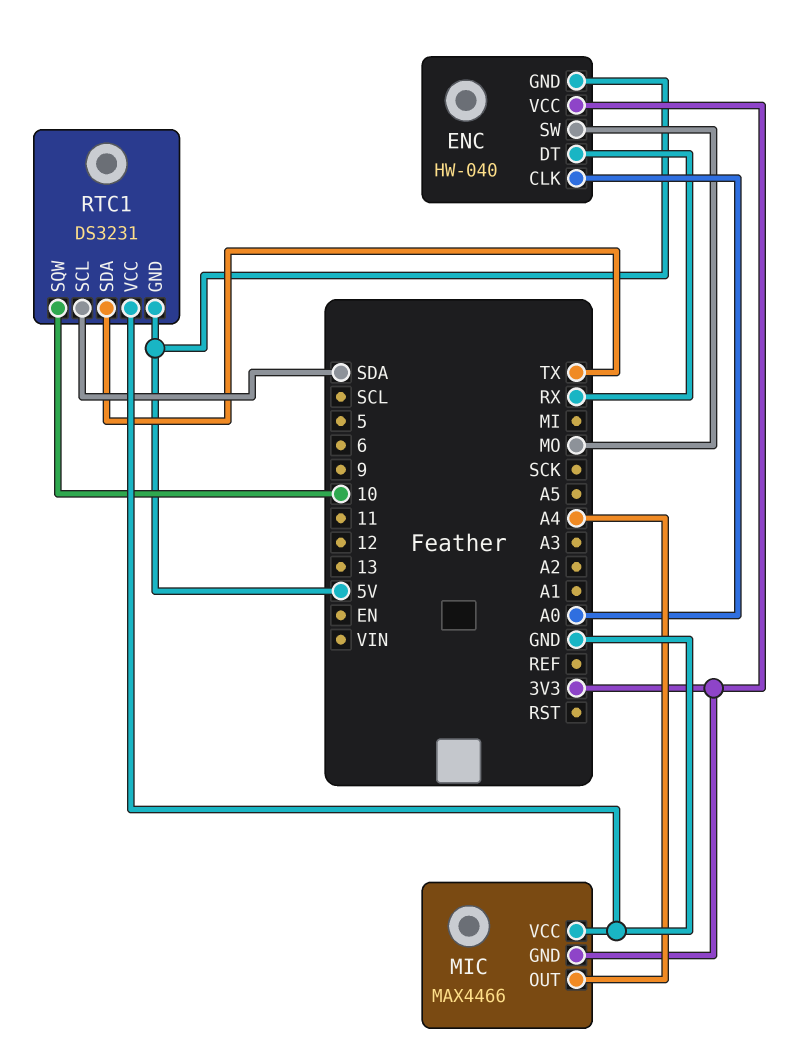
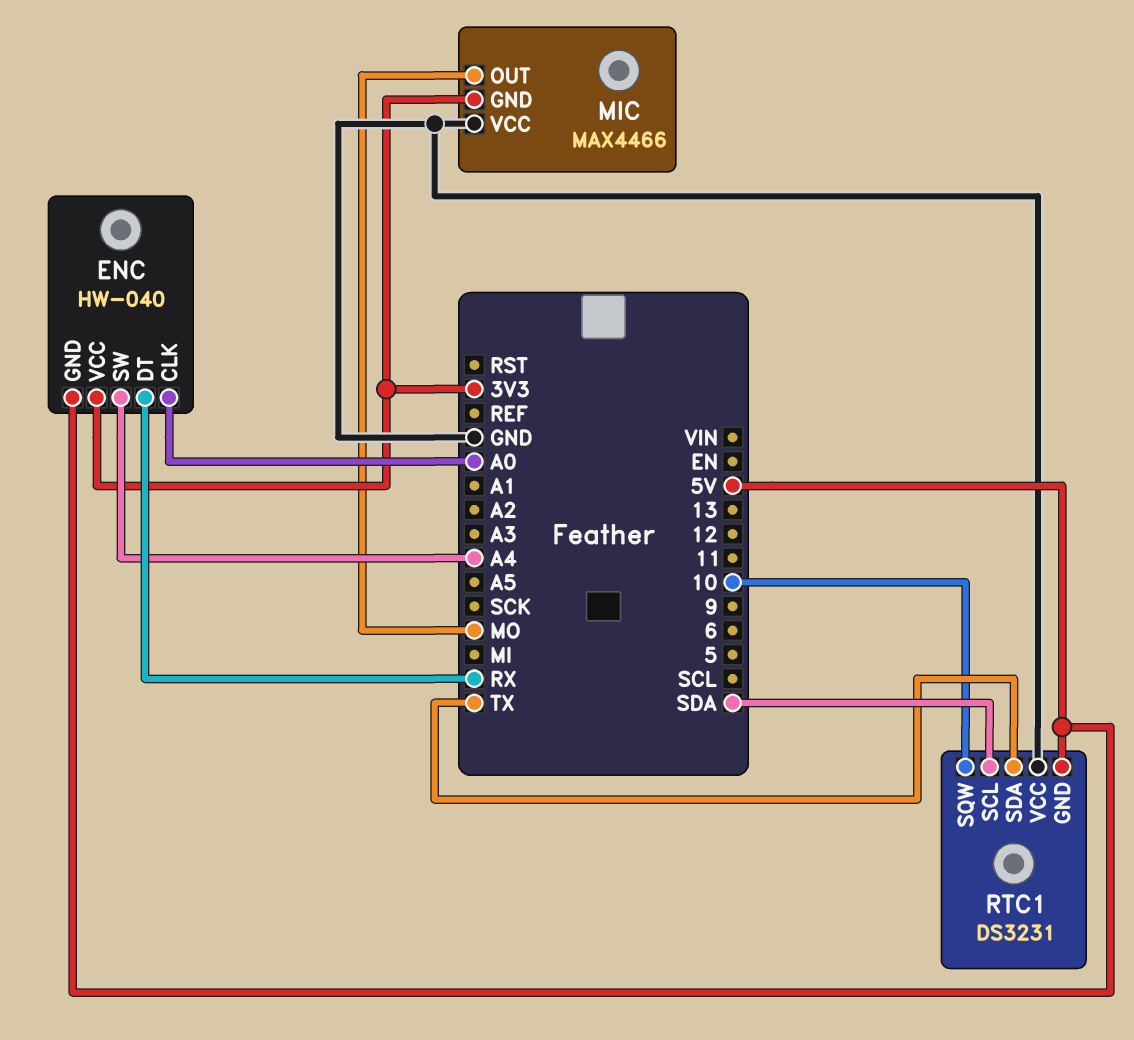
ENC pin SW: MO -> A4
MIC pin OUT: A4 -> MO

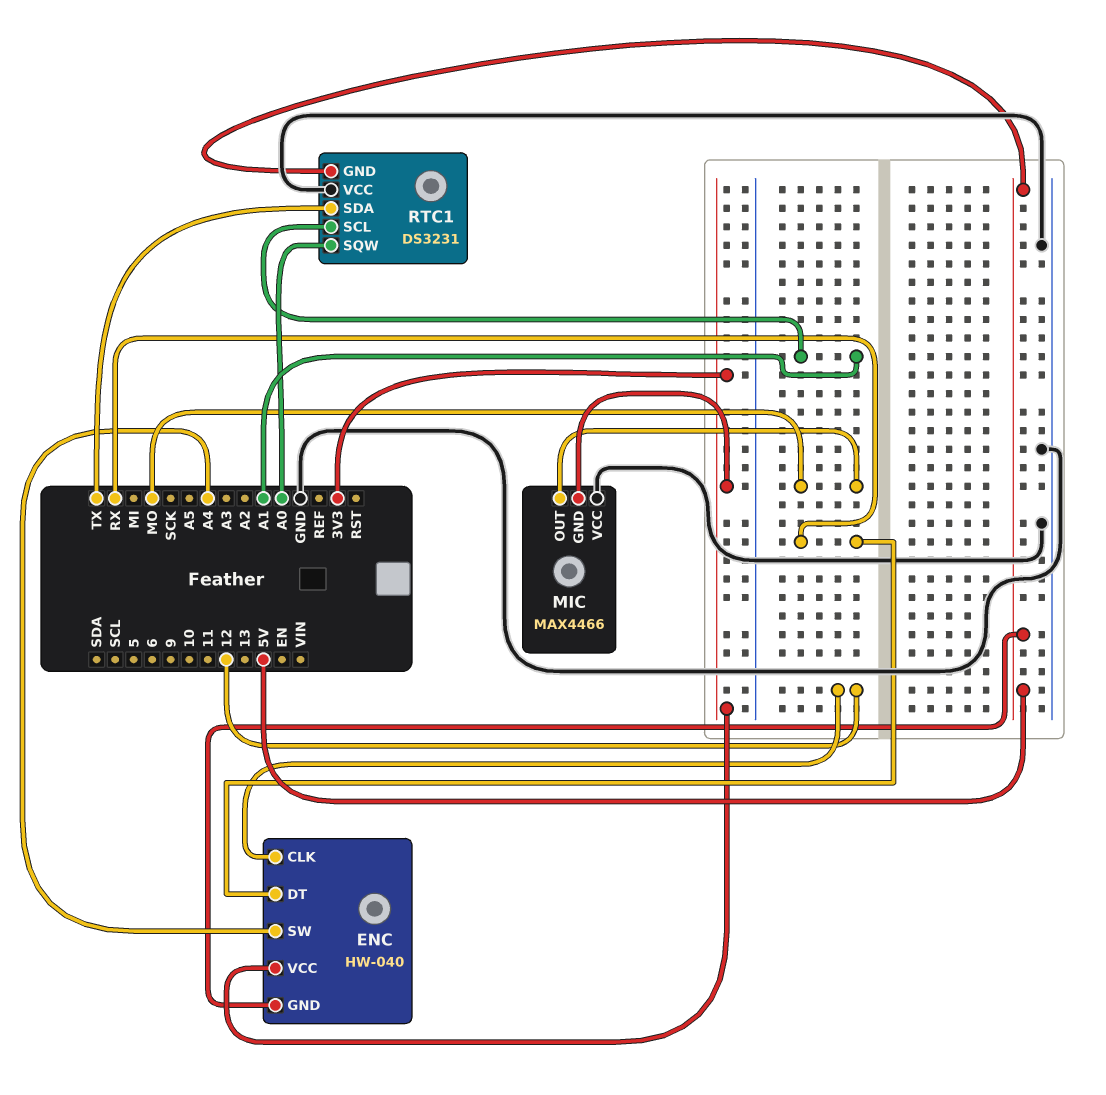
ENC pin CLK: A0 -> 12
RTC1 pin SCL: SDA -> A1
RTC1 pin SQW: 10 -> A0

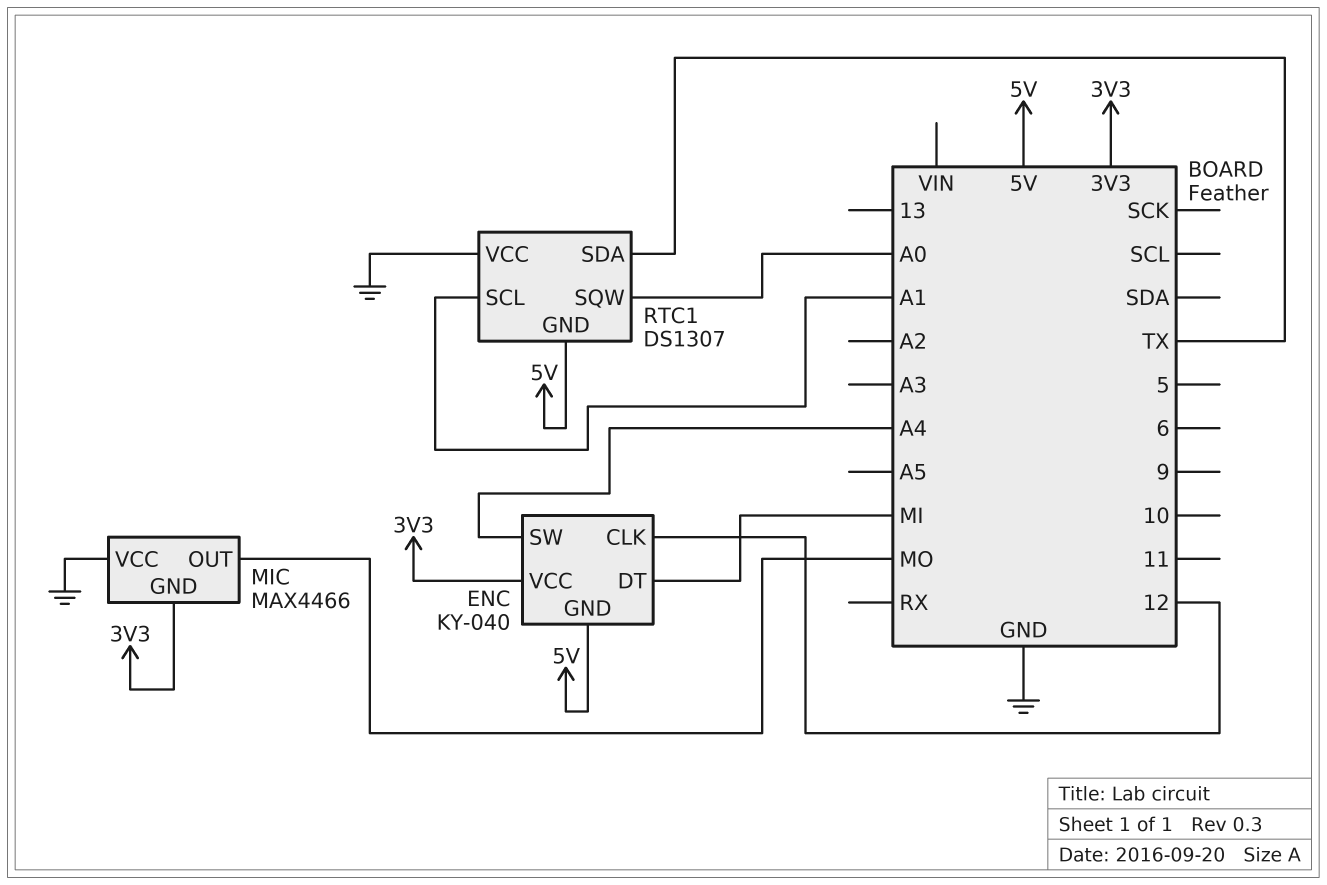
ENC: HW-040 -> KY-040
ENC pin DT: RX -> MI
RTC1: DS3231 -> DS1307

